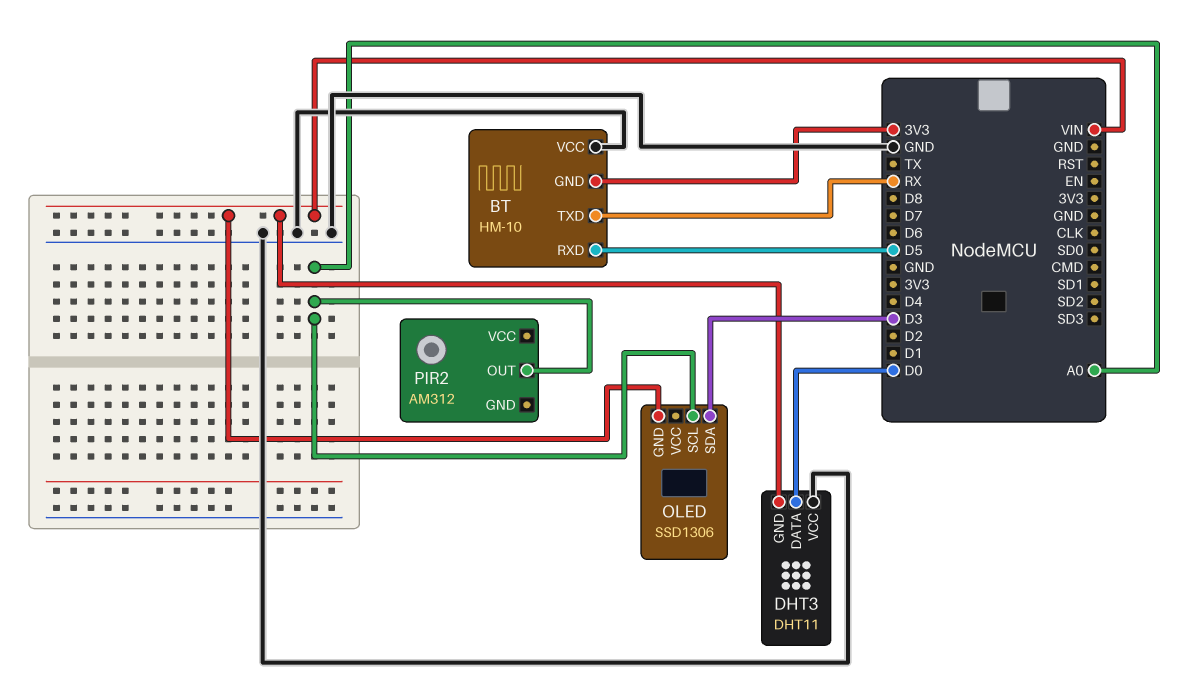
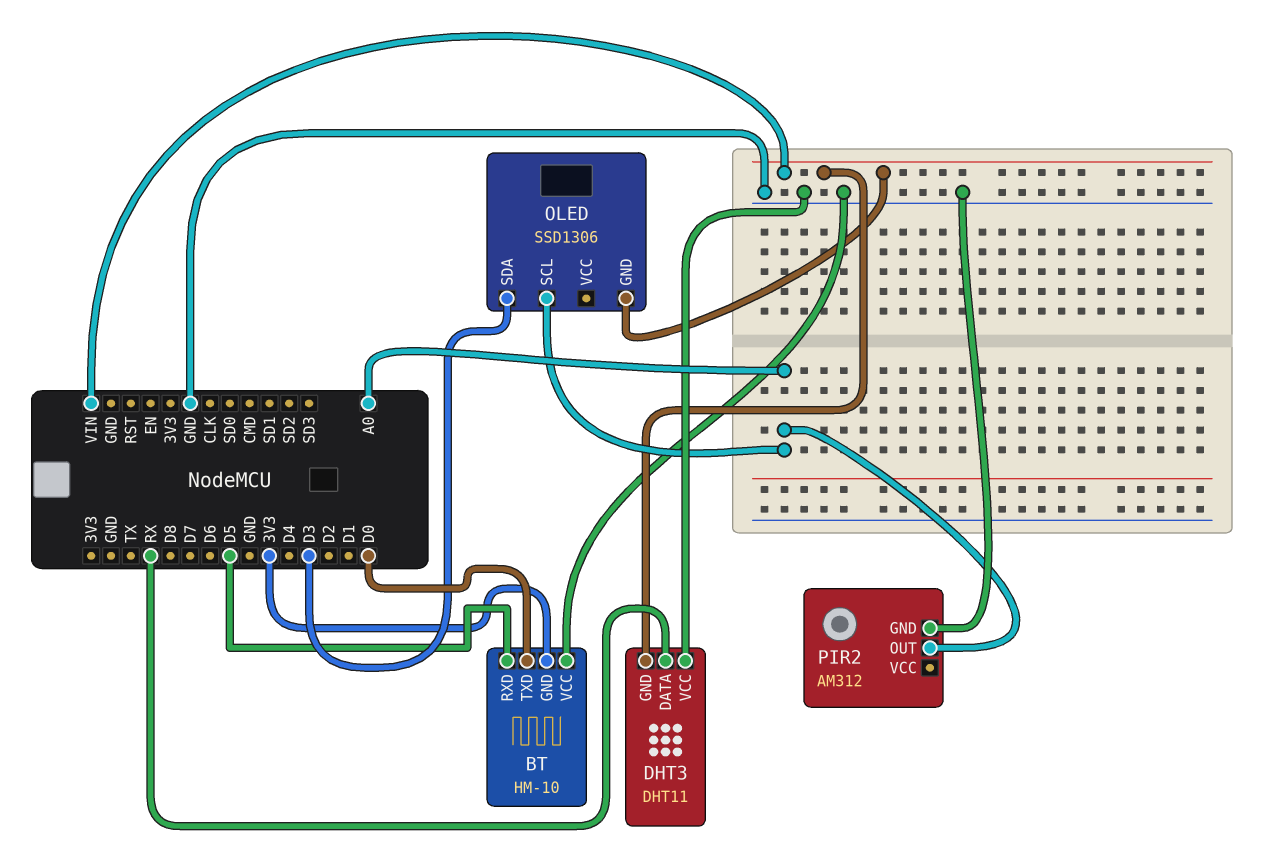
BT pin TXD: RX -> D0
DHT3 pin DATA: D0 -> RX
PIR2 pin GND: none -> GND

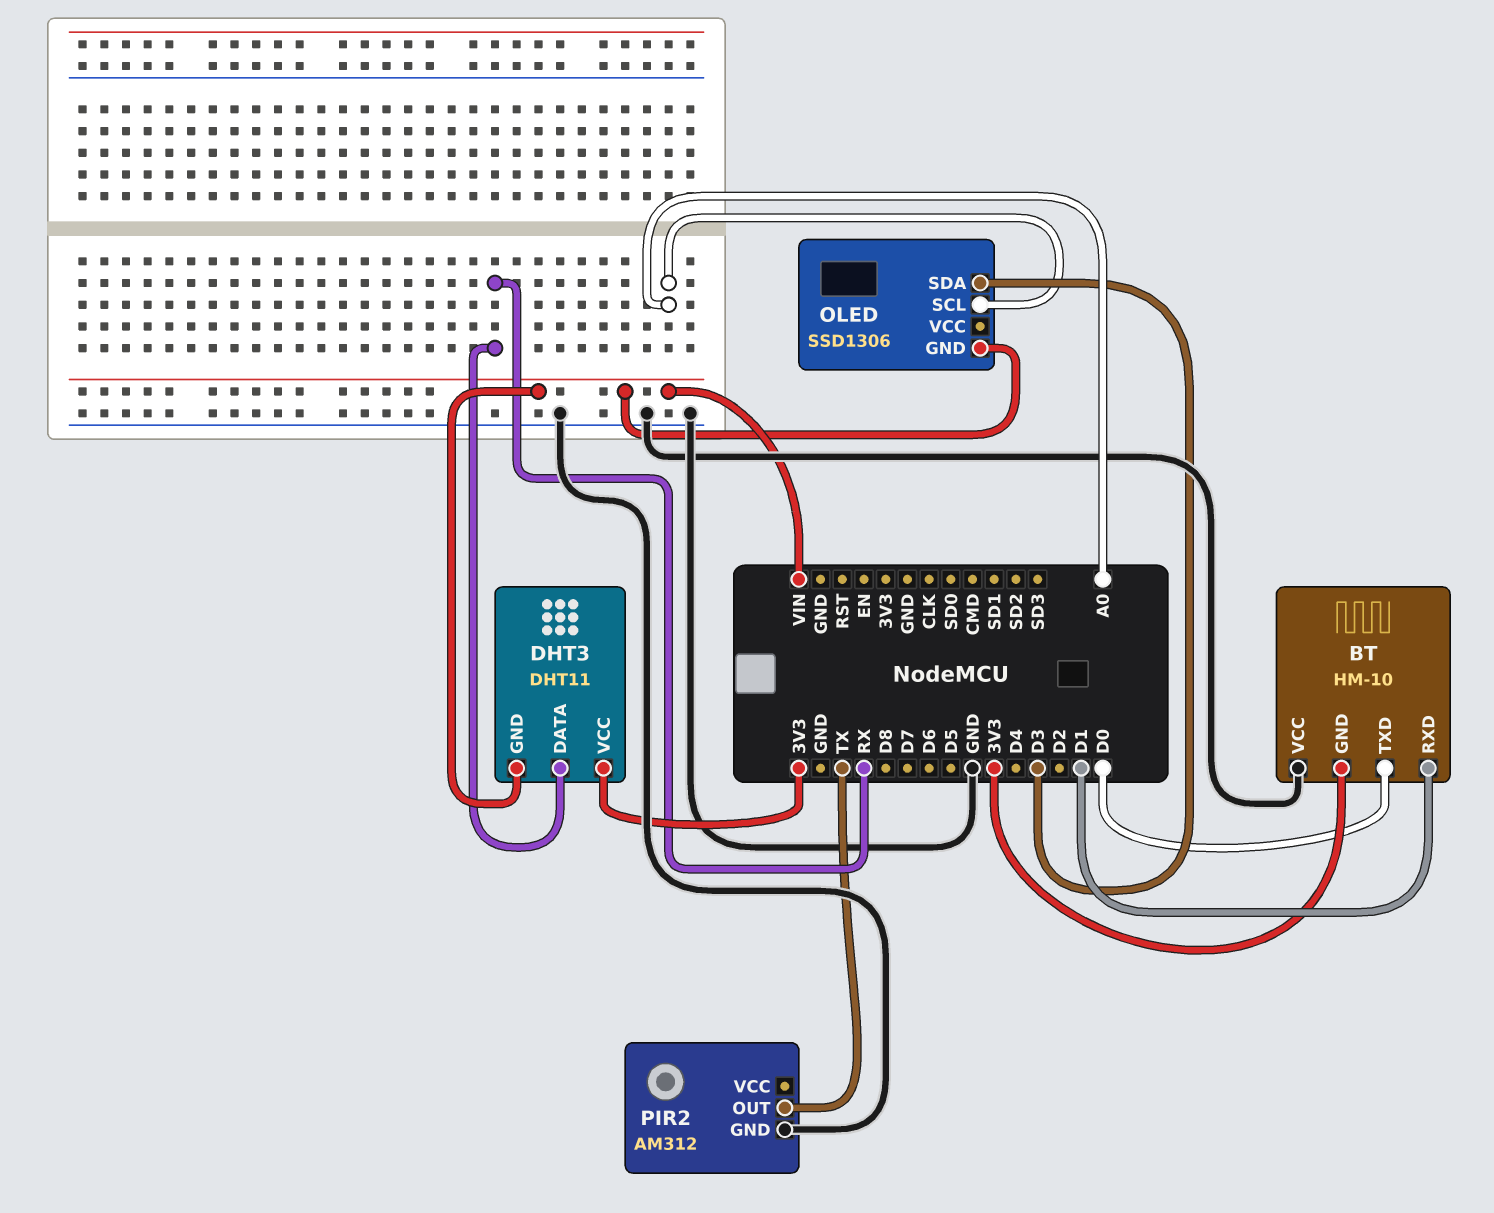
BT pin RXD: D5 -> D1
DHT3 pin VCC: GND -> 3V3
PIR2 pin OUT: A0 -> TX

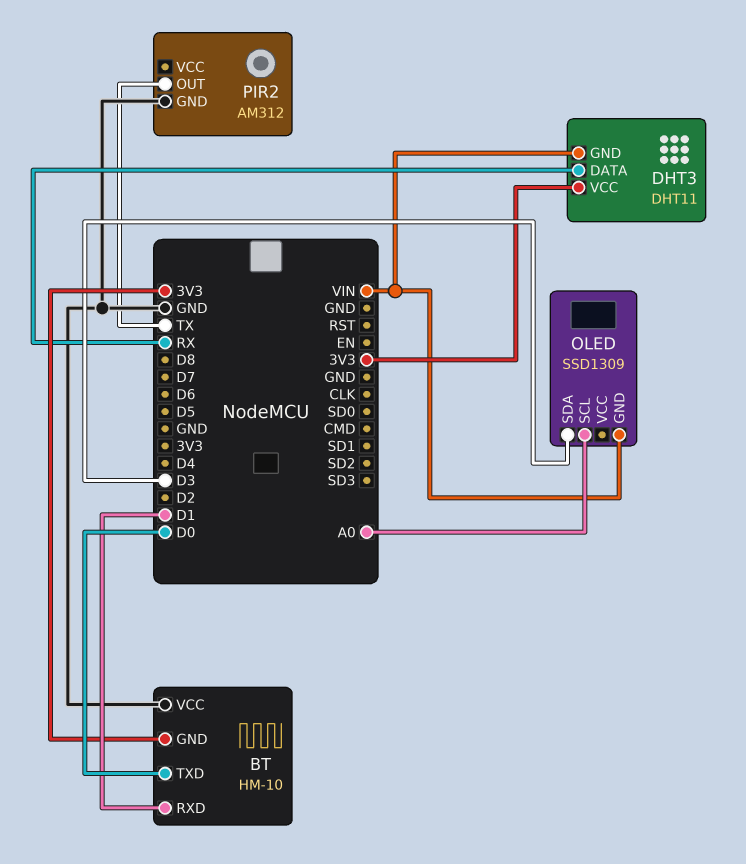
OLED: SSD1306 -> SSD1309

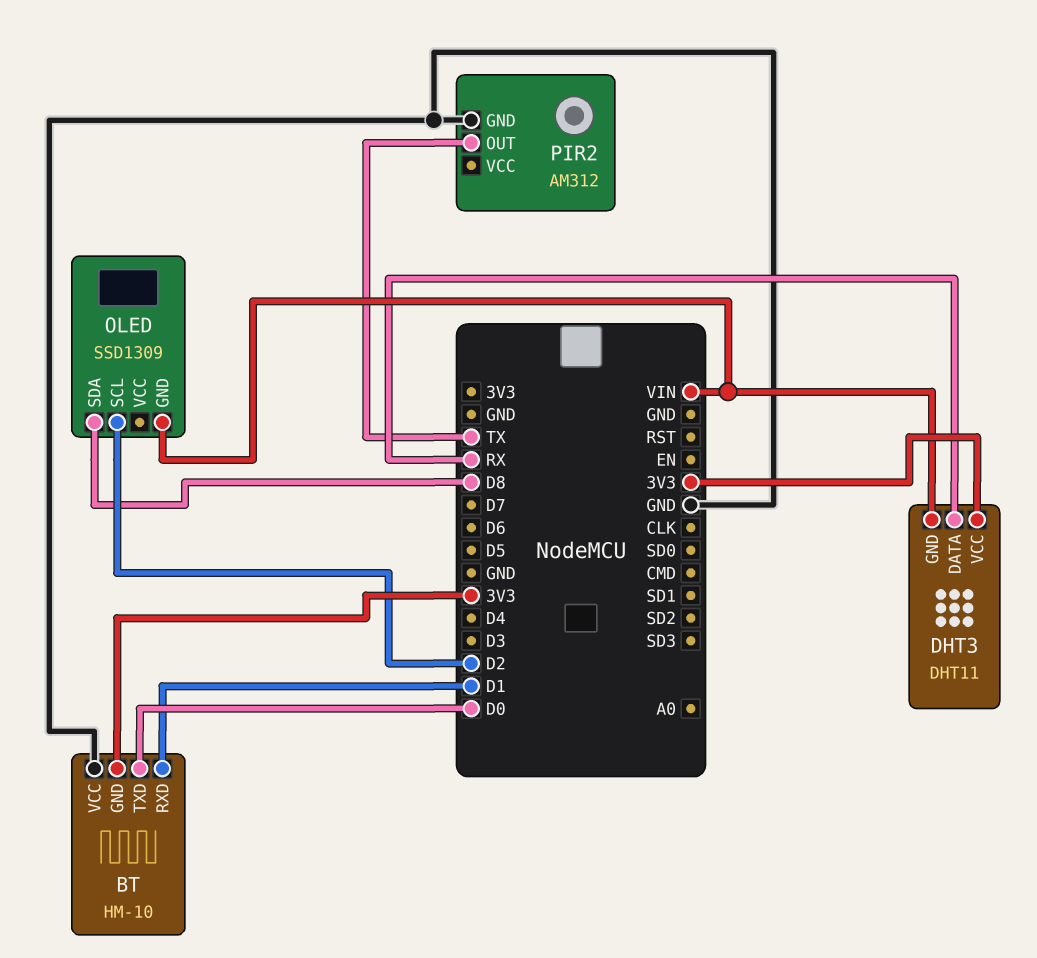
OLED pin SCL: A0 -> D2
OLED pin SDA: D3 -> D8

